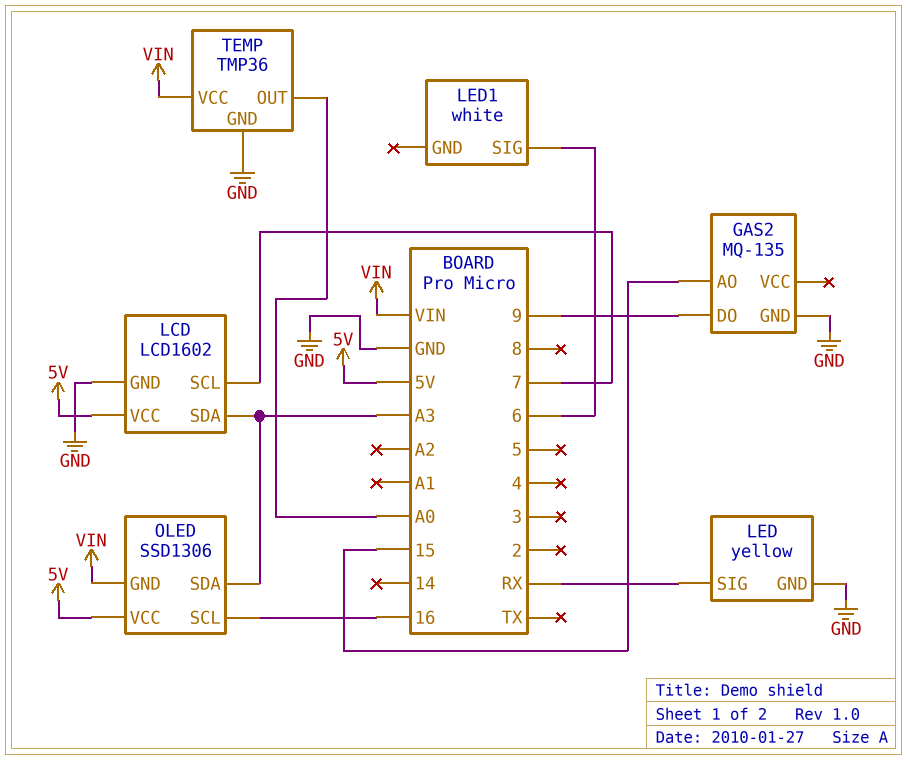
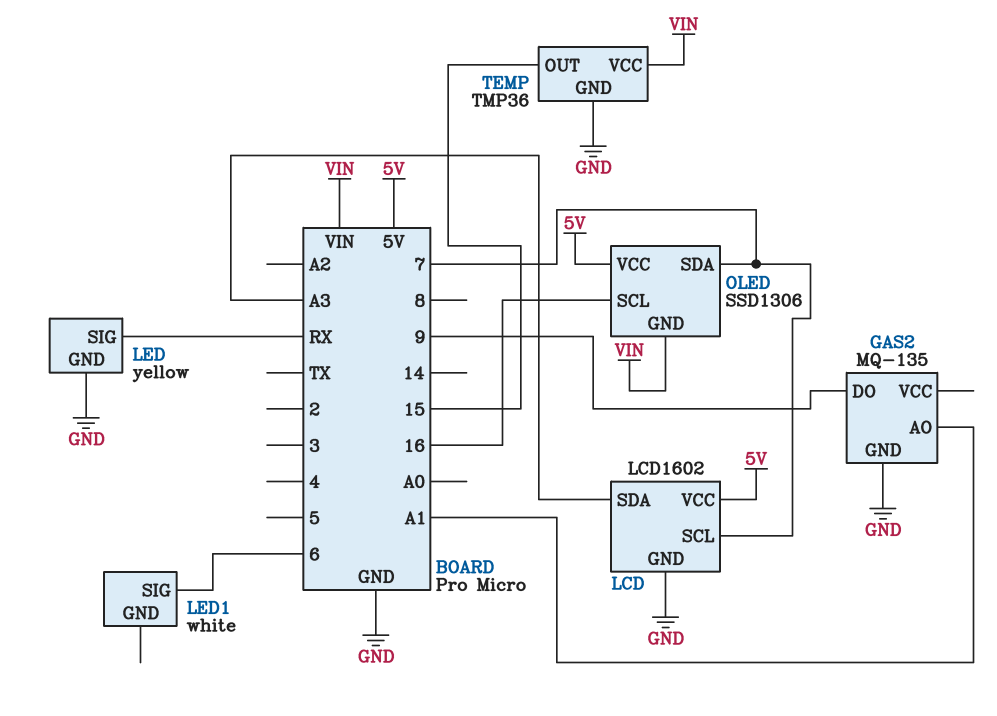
GAS2 pin AO: 15 -> A1
OLED pin SDA: A3 -> 7
TEMP pin OUT: A0 -> 15

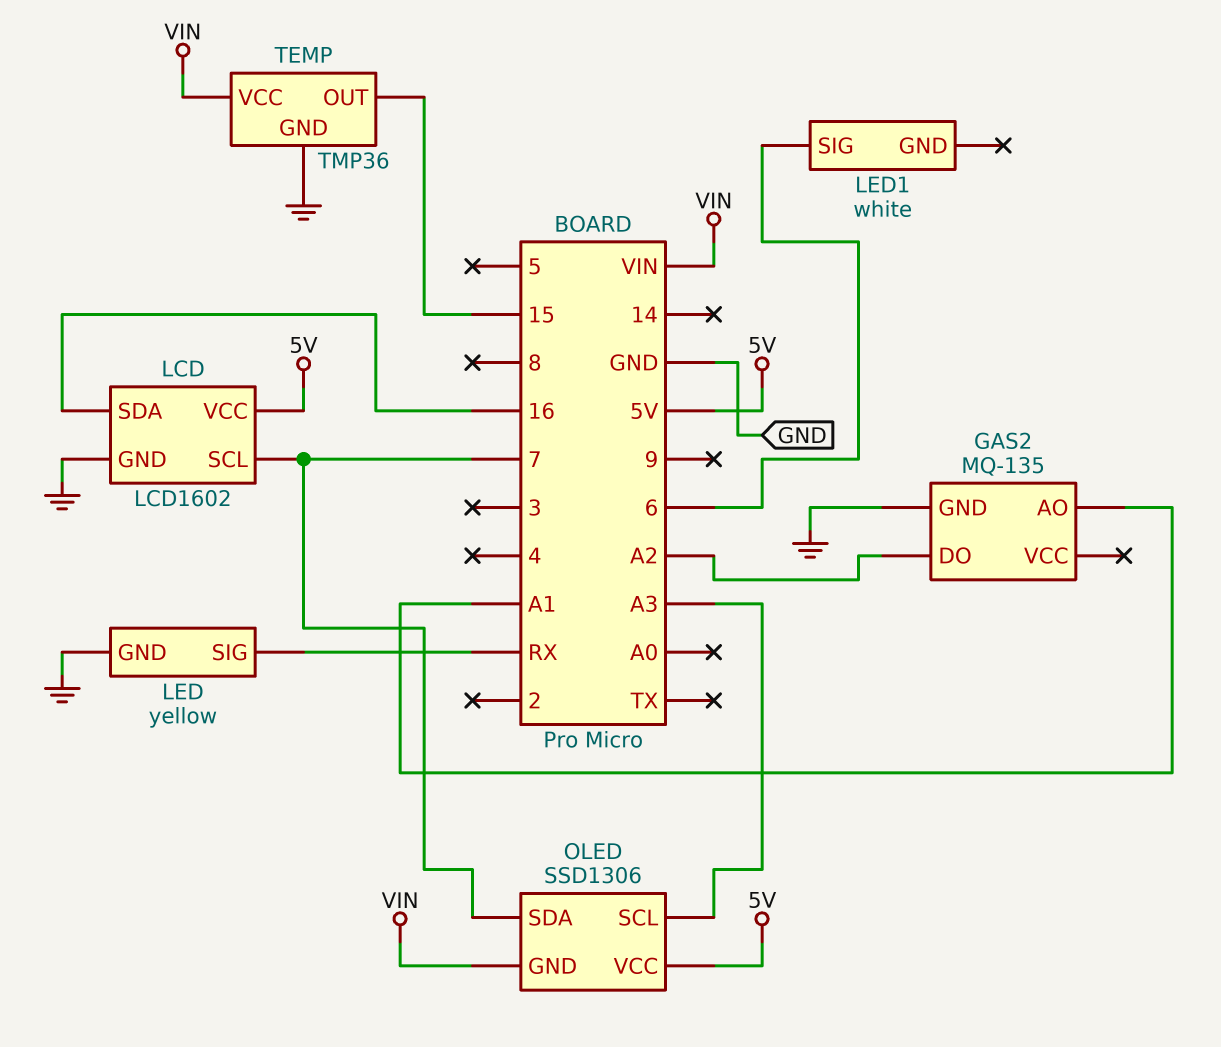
GAS2 pin DO: 9 -> A2
LCD pin SDA: A3 -> 16
OLED pin SCL: 16 -> A3

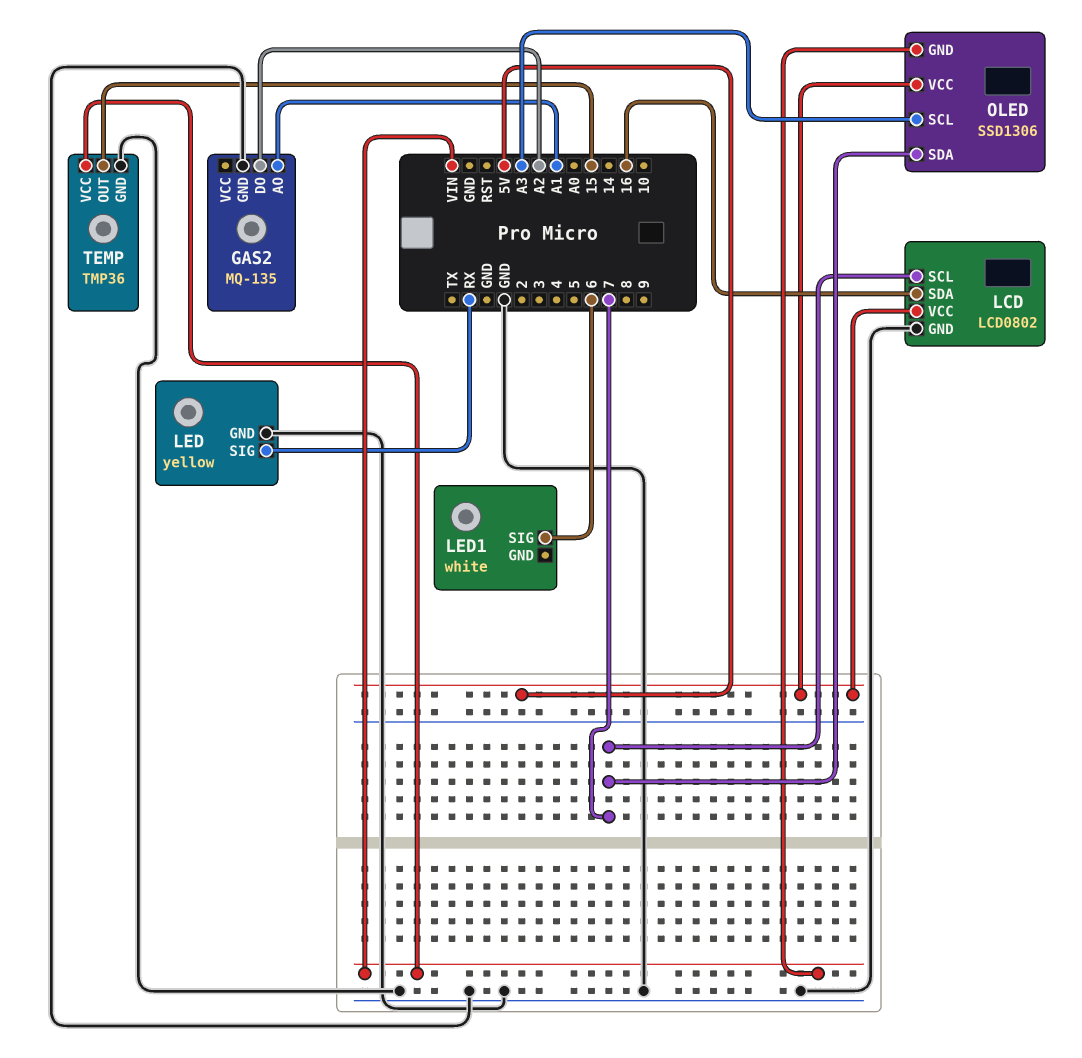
LCD: LCD1602 -> LCD0802

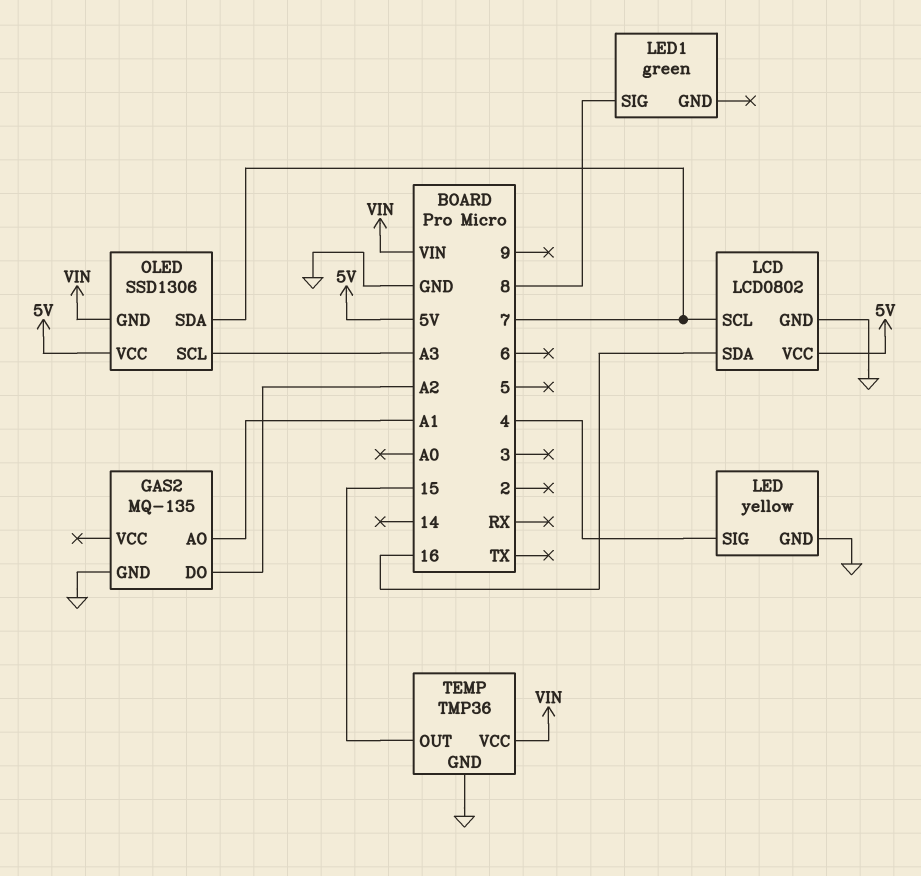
LED pin SIG: RX -> 4
LED1: white -> green
LED1 pin SIG: 6 -> 8

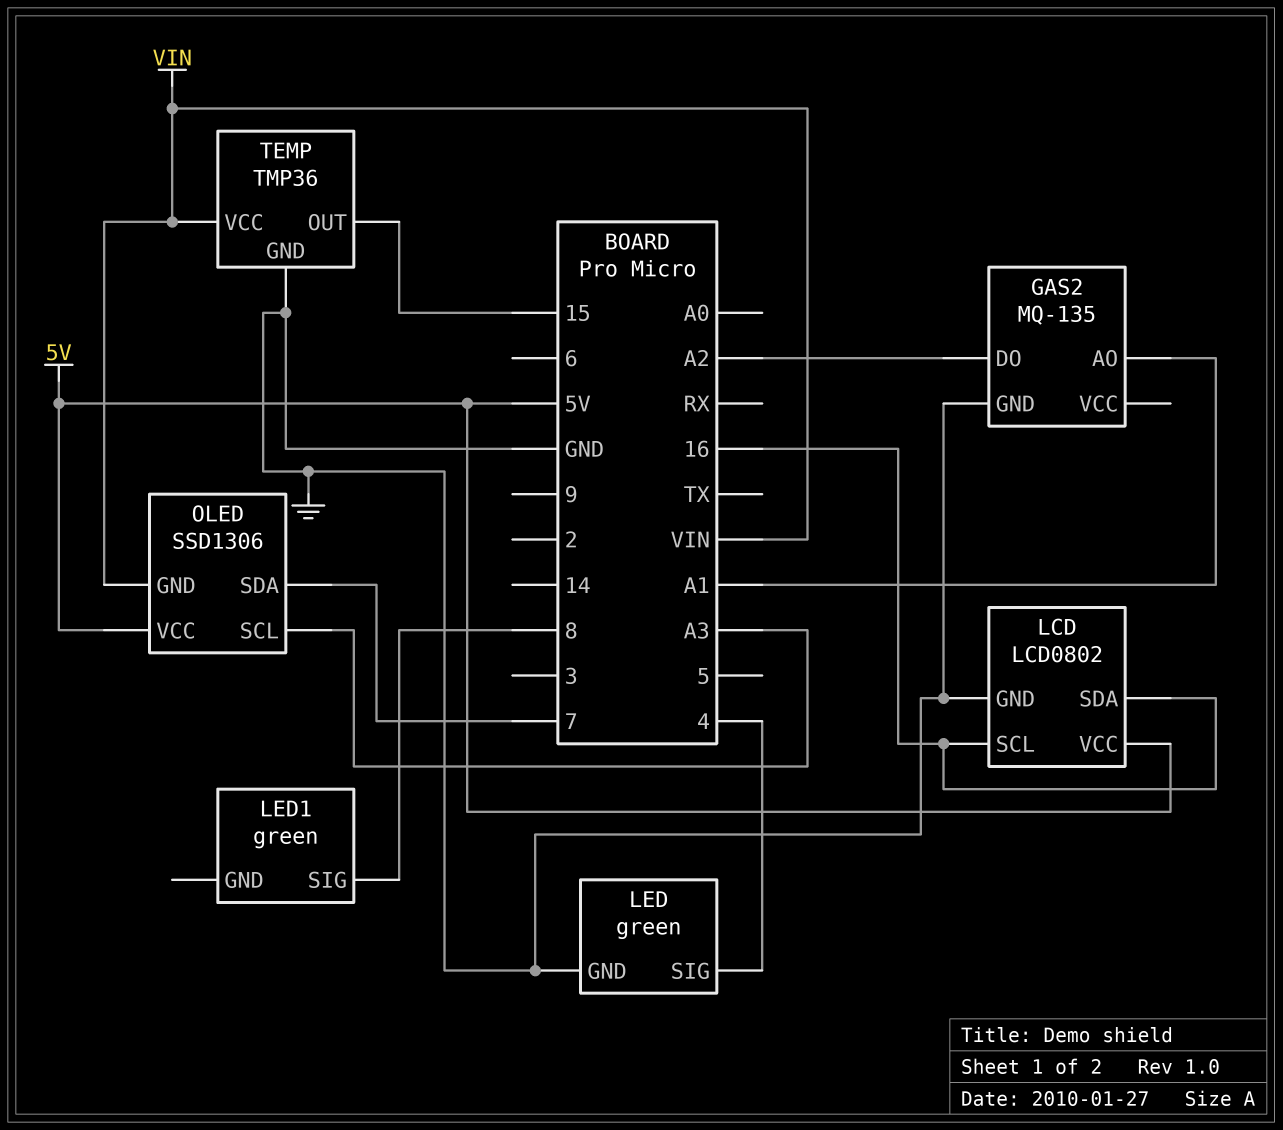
LCD pin SCL: 7 -> 16
LED: yellow -> green

